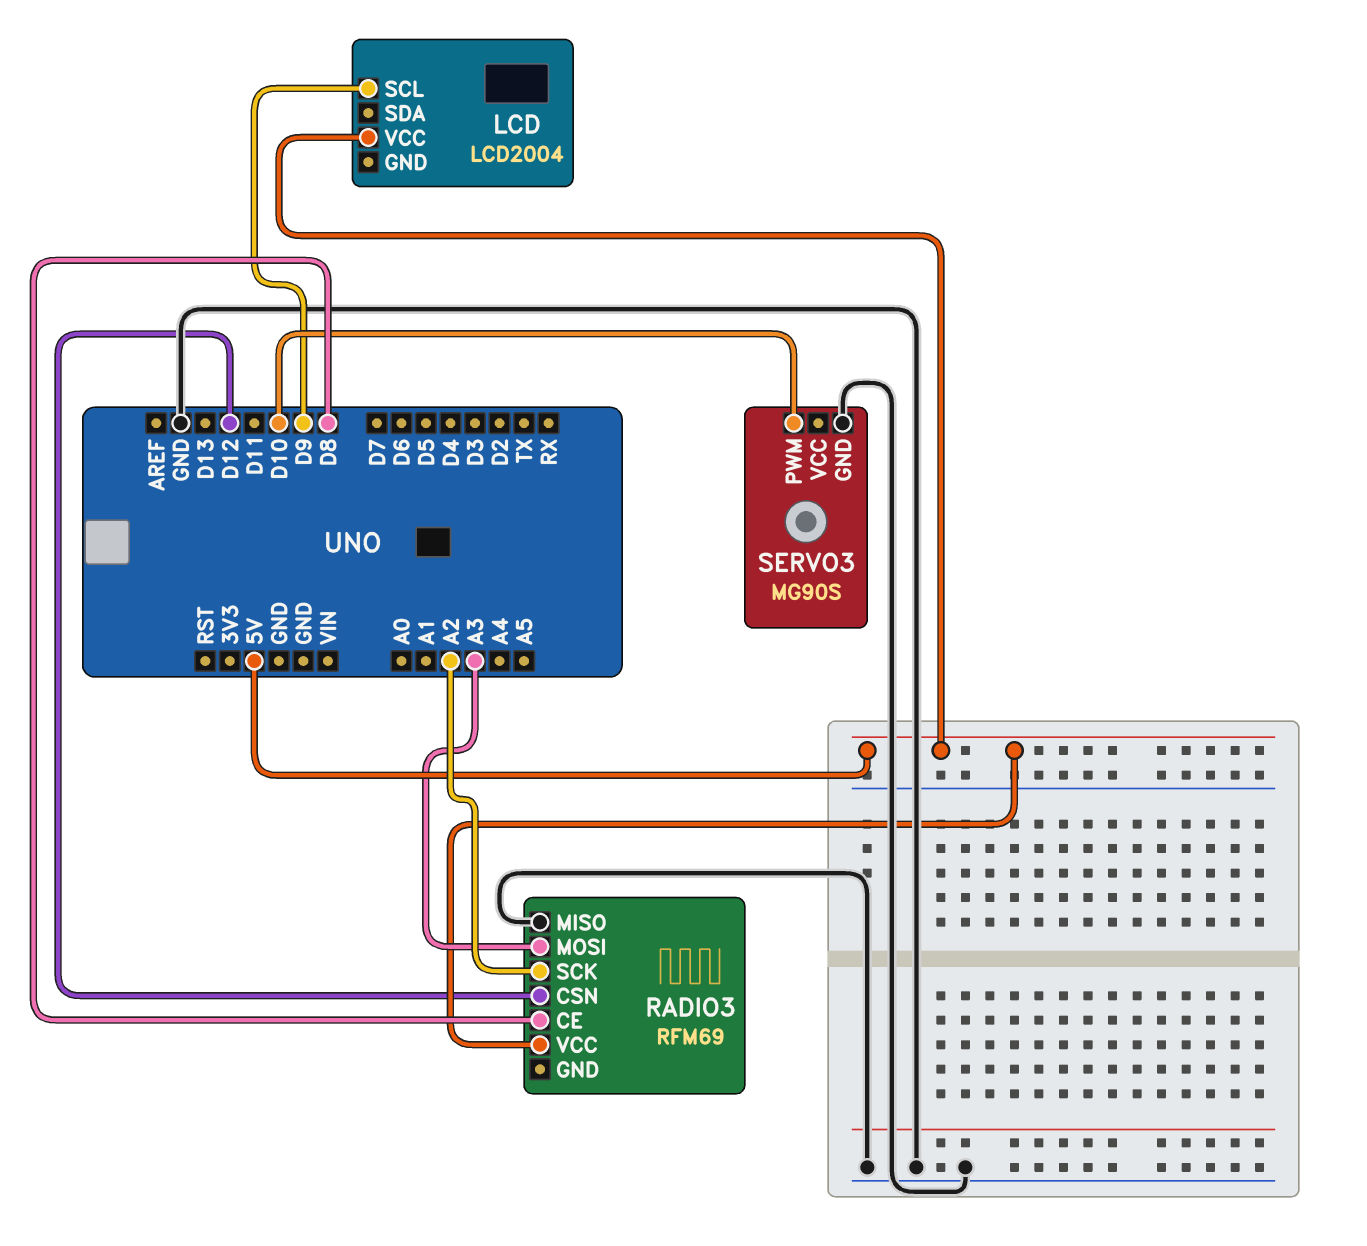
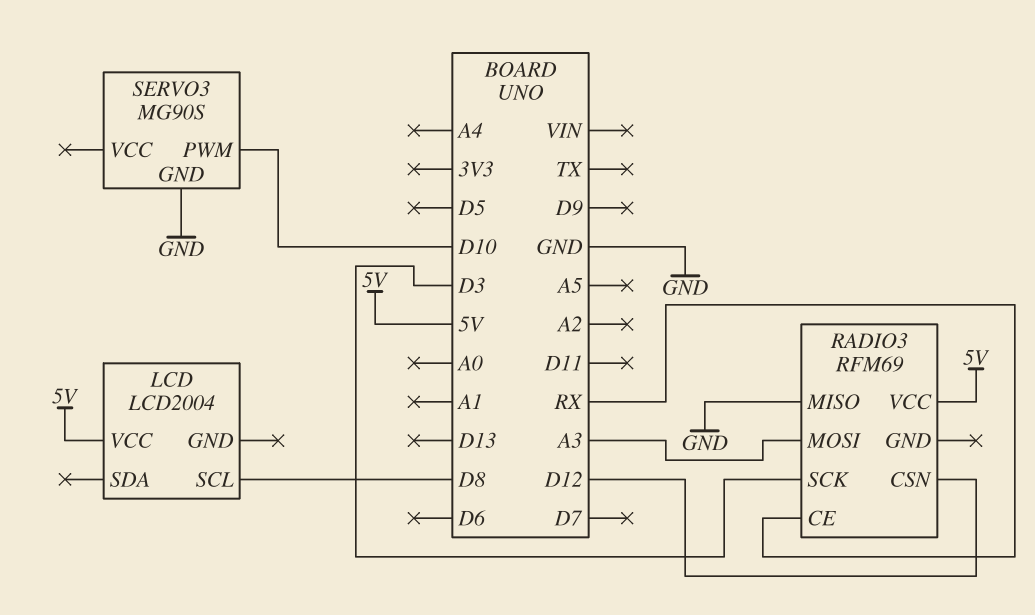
LCD pin SCL: D9 -> D8
RADIO3 pin CE: D8 -> RX
RADIO3 pin SCK: A2 -> D3

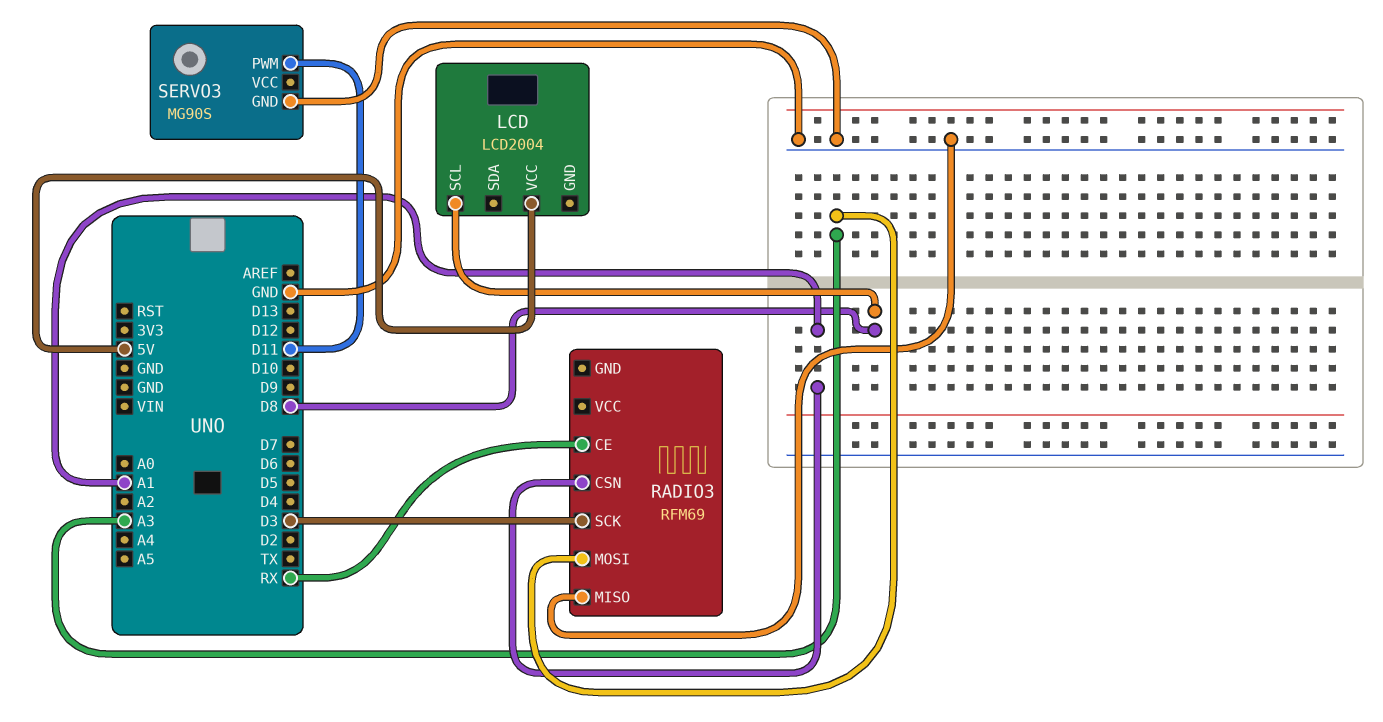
RADIO3 pin CSN: D12 -> A1
RADIO3 pin VCC: 5V -> none
SERVO3 pin PWM: D10 -> D11

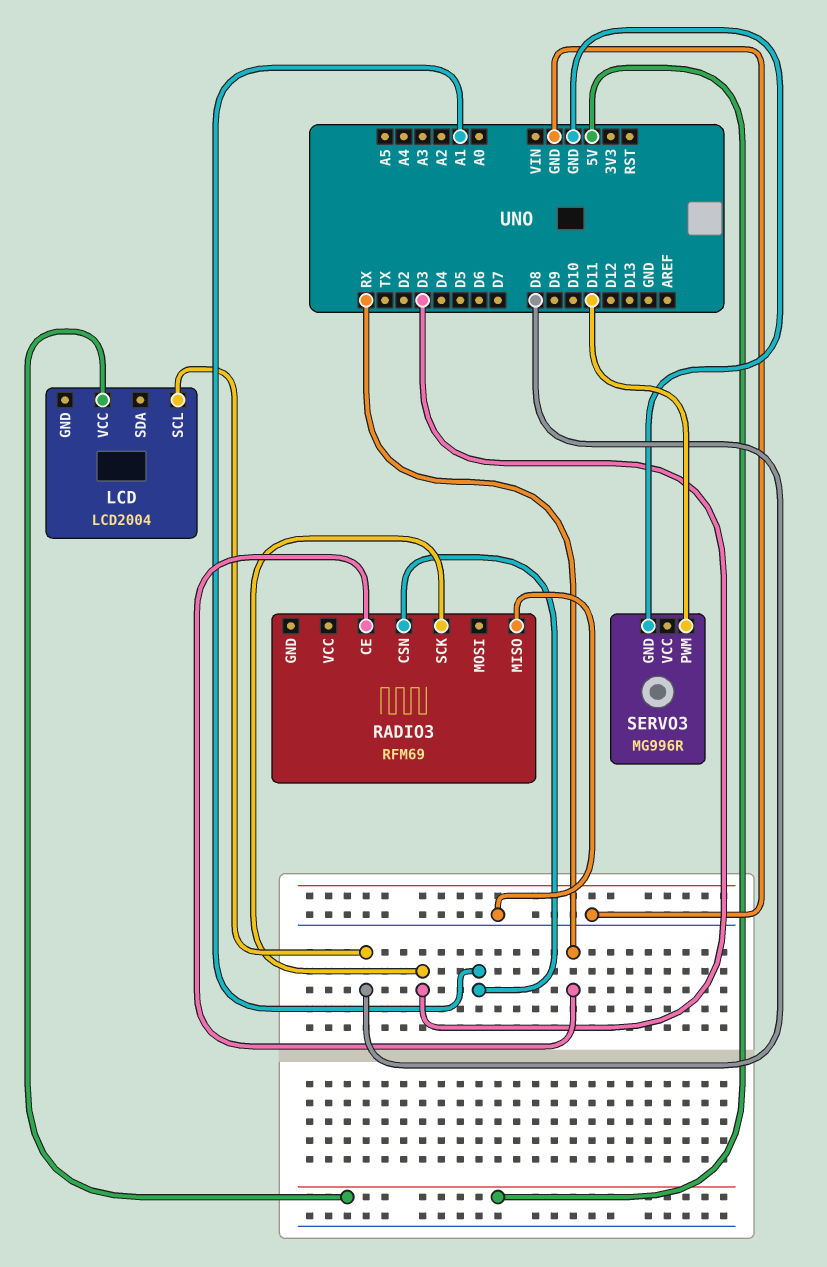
RADIO3 pin MOSI: A3 -> none
SERVO3: MG90S -> MG996R

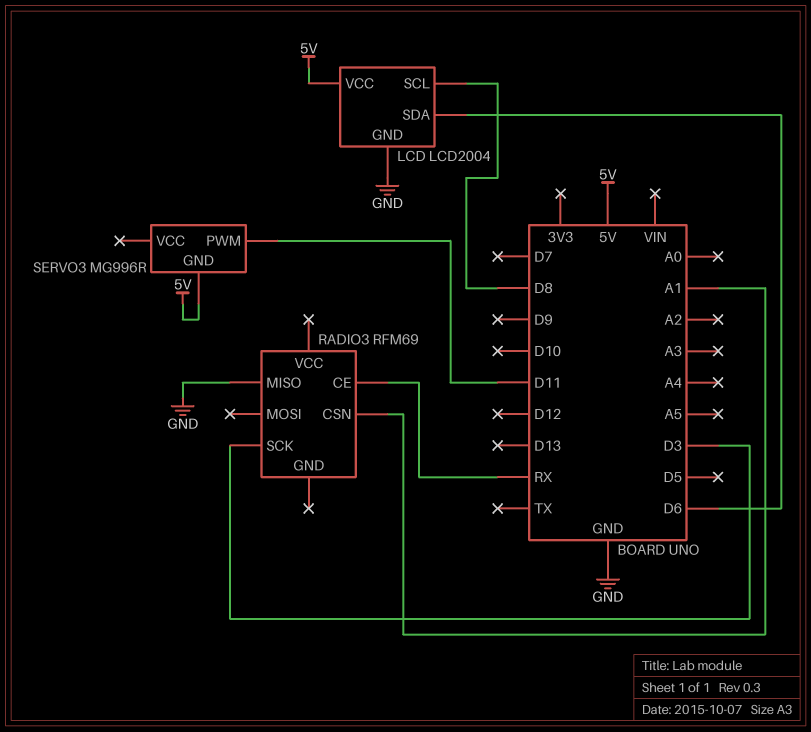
LCD pin GND: none -> GND
LCD pin SDA: none -> D6
SERVO3 pin GND: GND -> 5V

